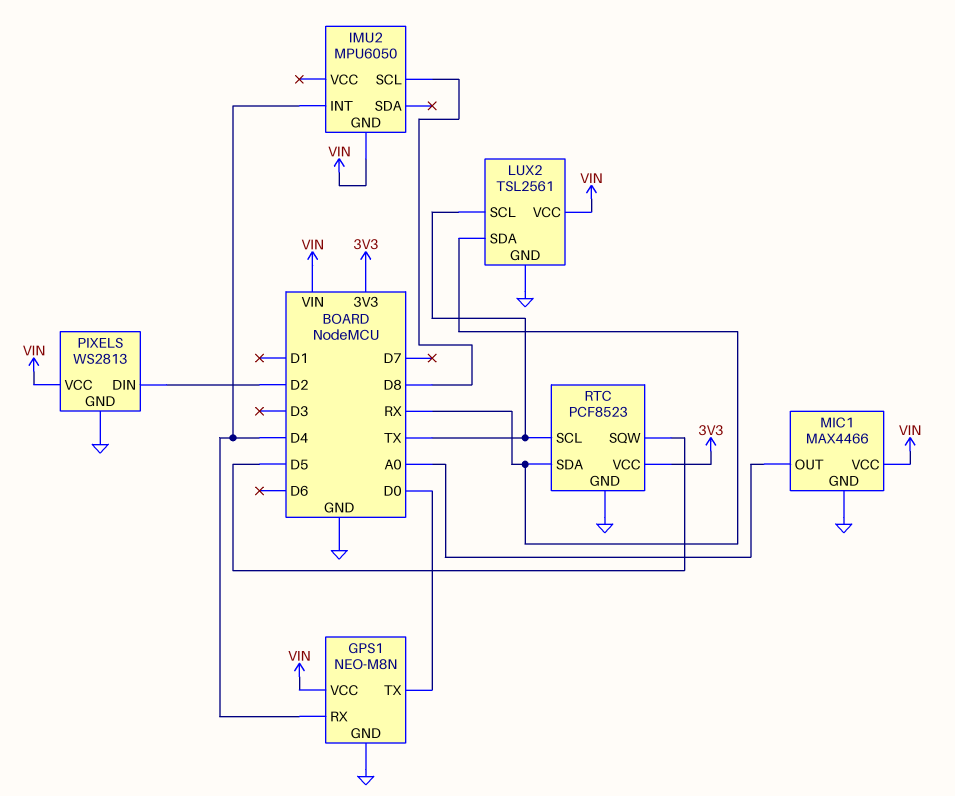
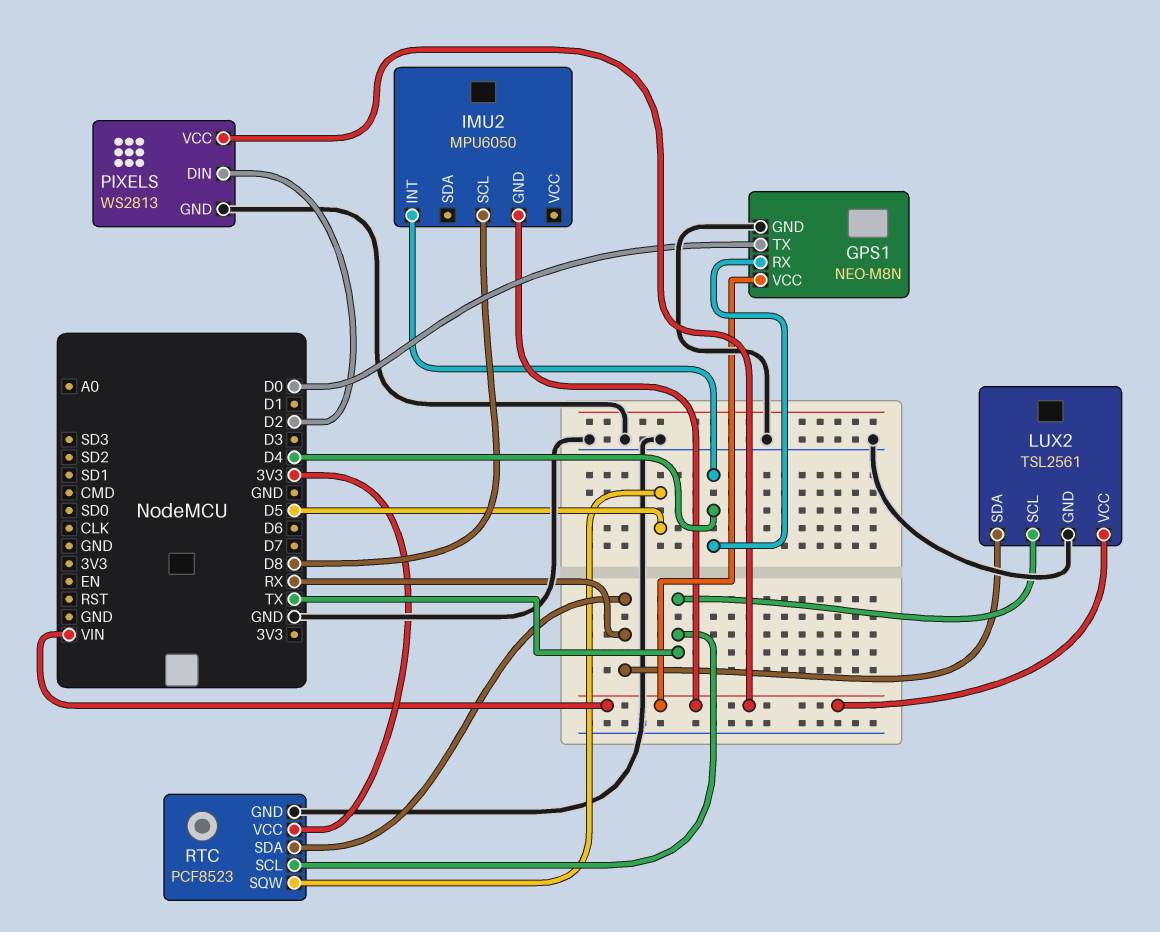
MIC1: MAX4466 -> none
MIC1 pin GND: GND -> none
MIC1 pin OUT: A0 -> none
MIC1 pin VCC: VIN -> none

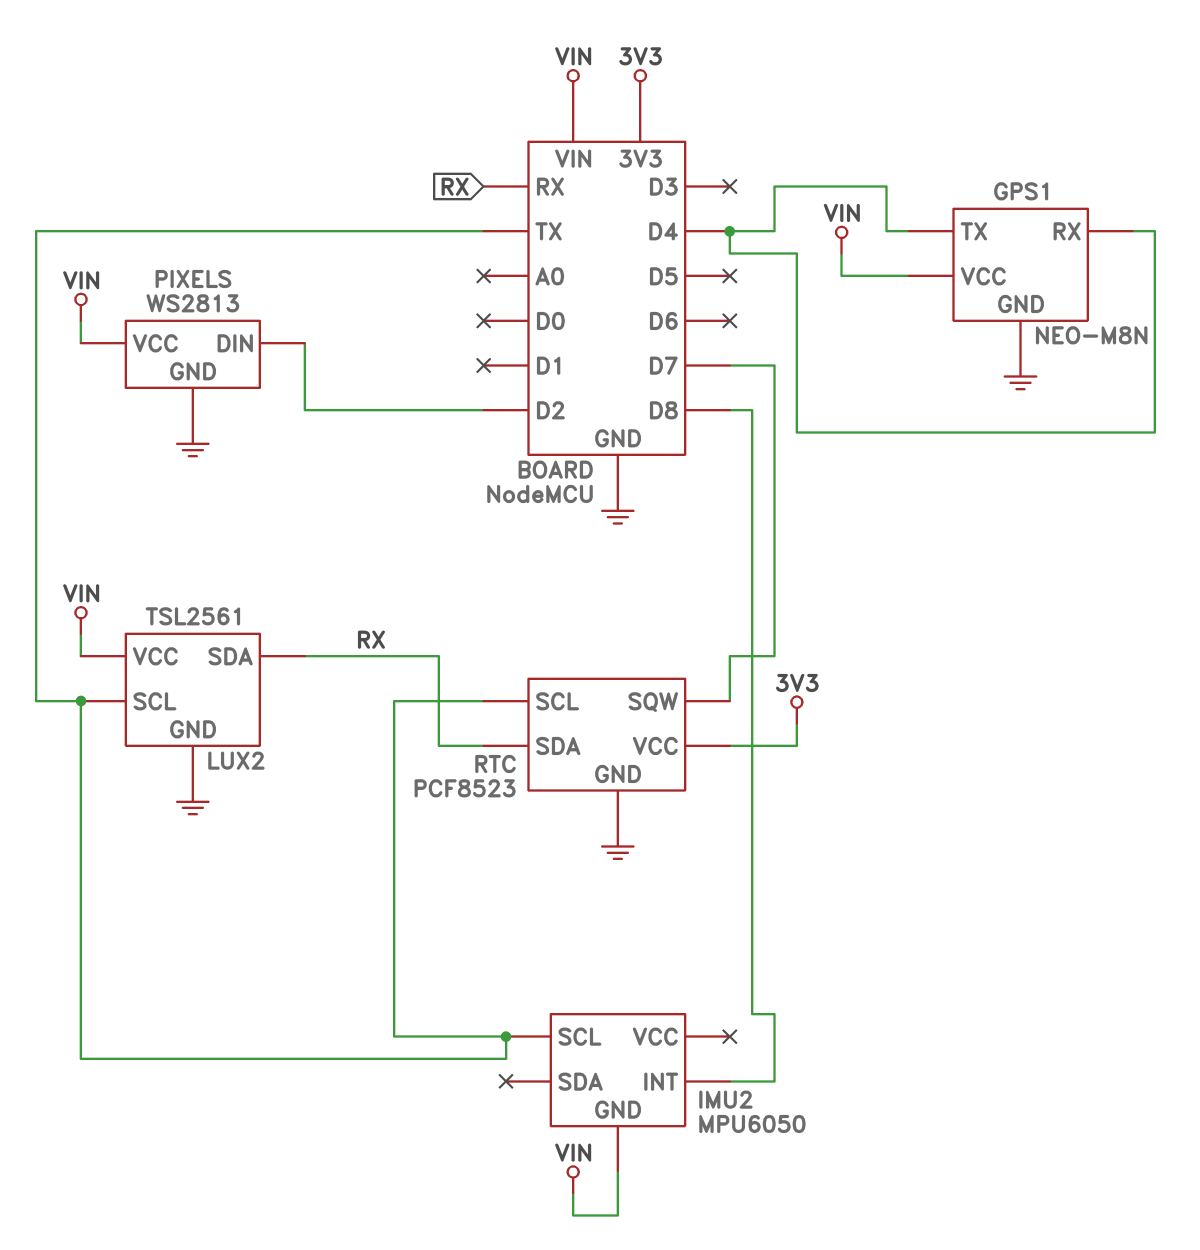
GPS1 pin TX: D0 -> D4
IMU2 pin INT: D4 -> D8
IMU2 pin SCL: D8 -> TX
RTC pin SQW: D5 -> D7

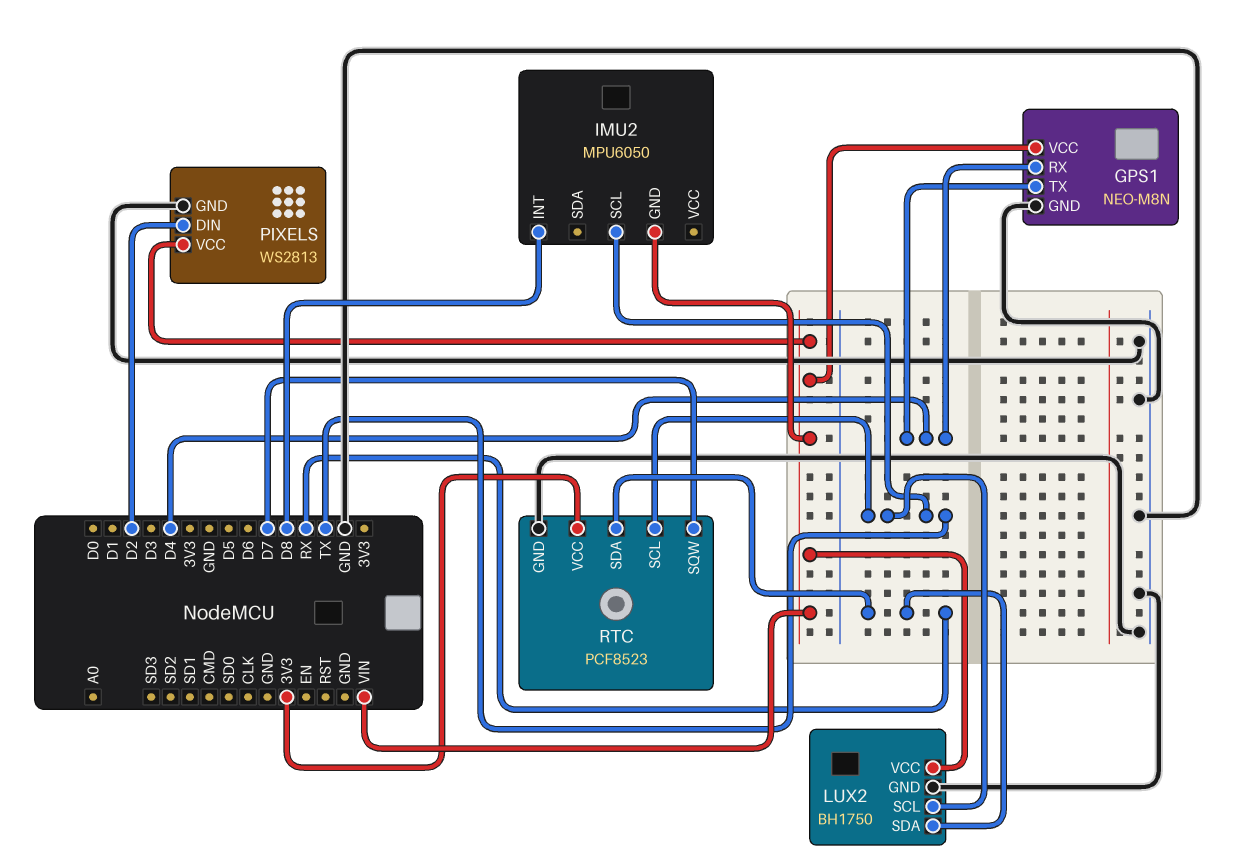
LUX2: TSL2561 -> BH1750

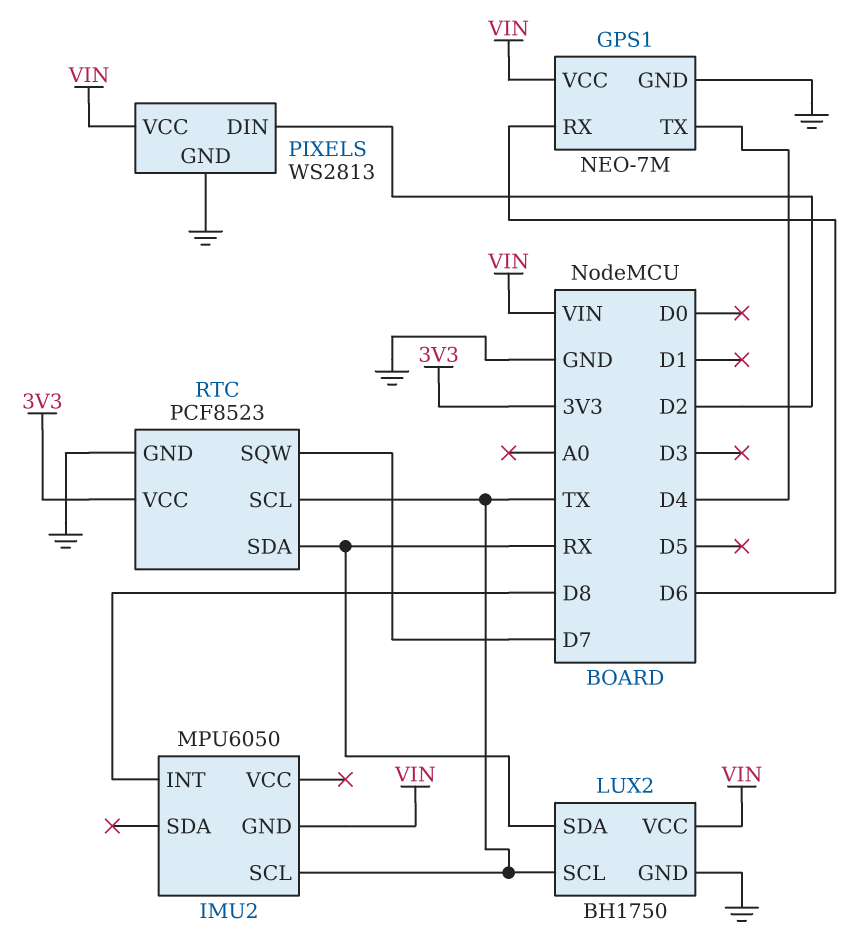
GPS1: NEO-M8N -> NEO-7M
GPS1 pin RX: D4 -> D6

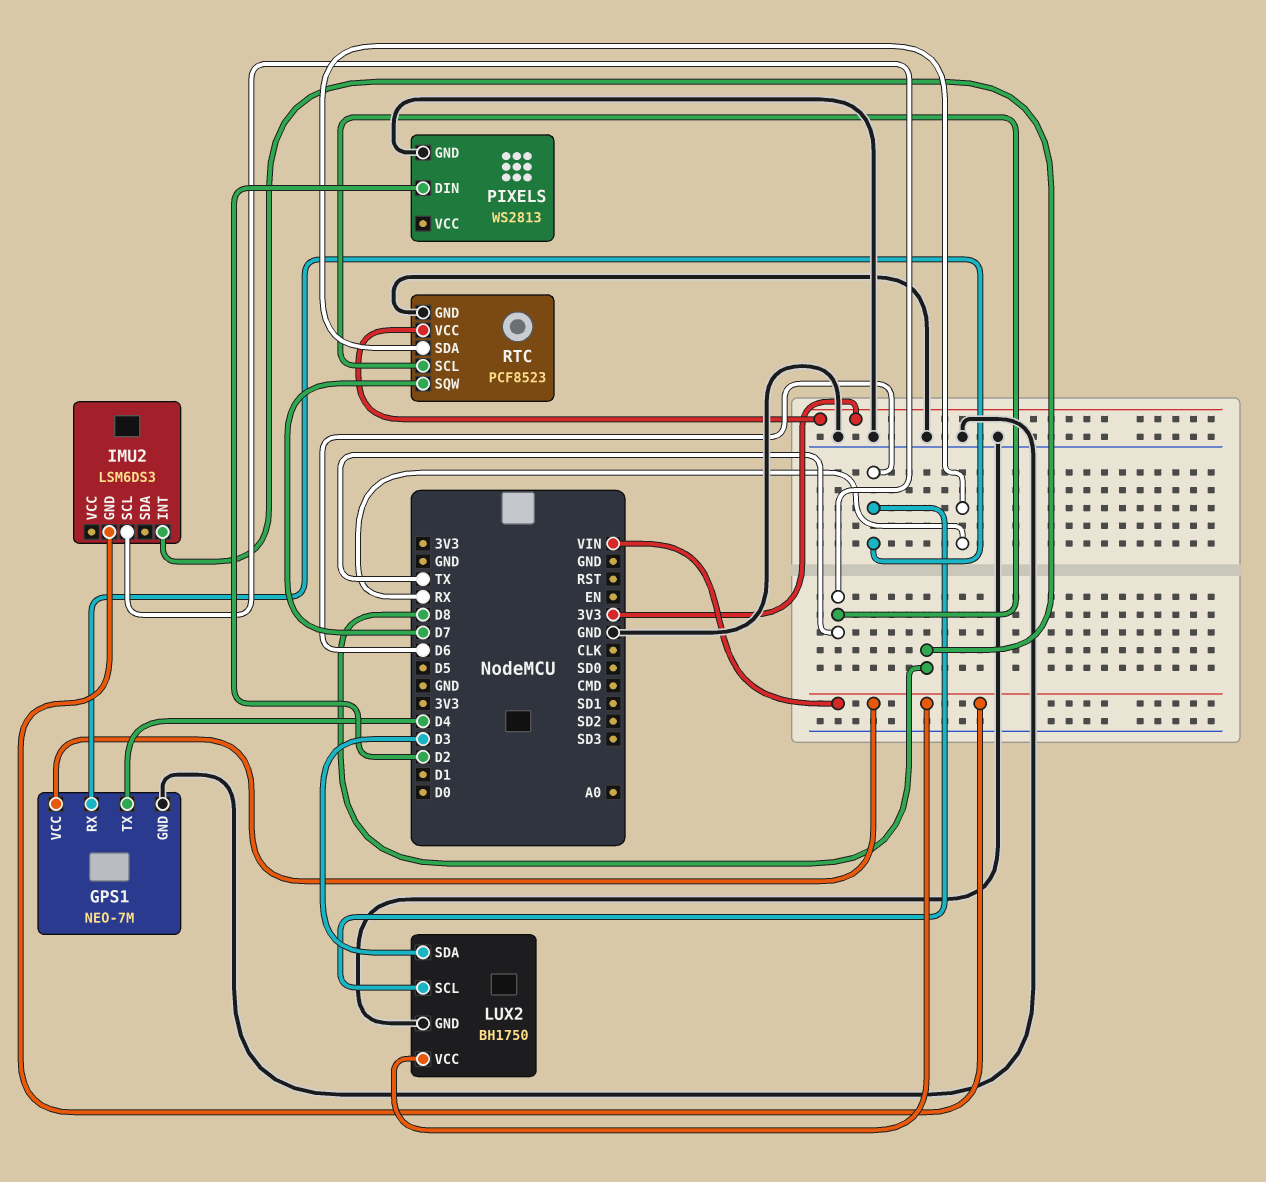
IMU2: MPU6050 -> LSM6DS3
LUX2 pin SCL: TX -> D6
LUX2 pin SDA: RX -> D3
PIXELS pin VCC: VIN -> none

